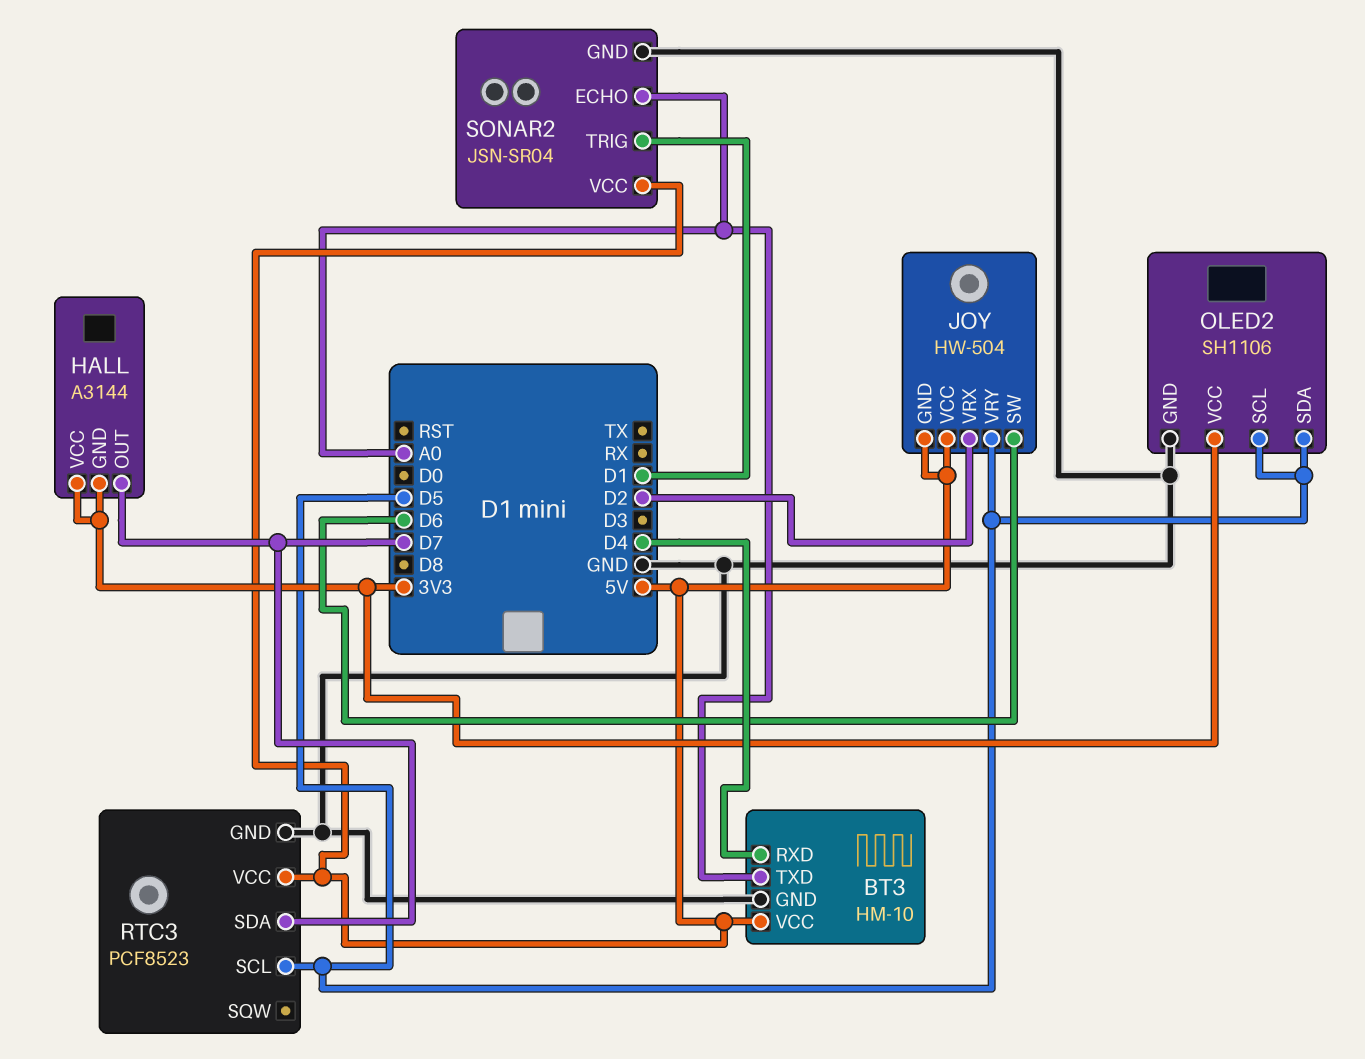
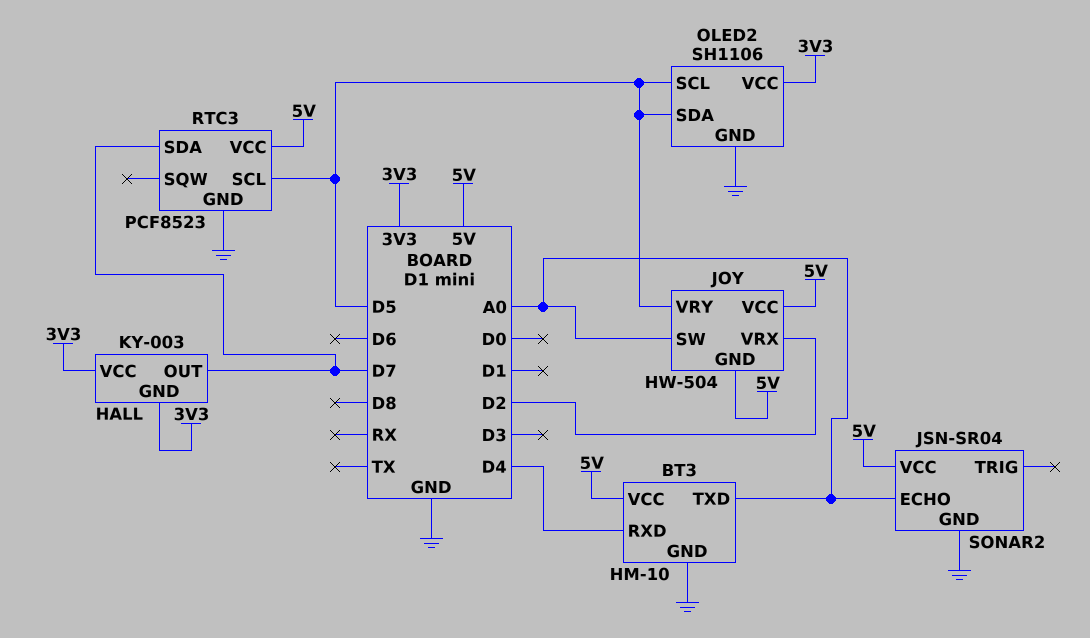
HALL: A3144 -> KY-003
JOY pin SW: D6 -> A0
SONAR2 pin TRIG: D1 -> none

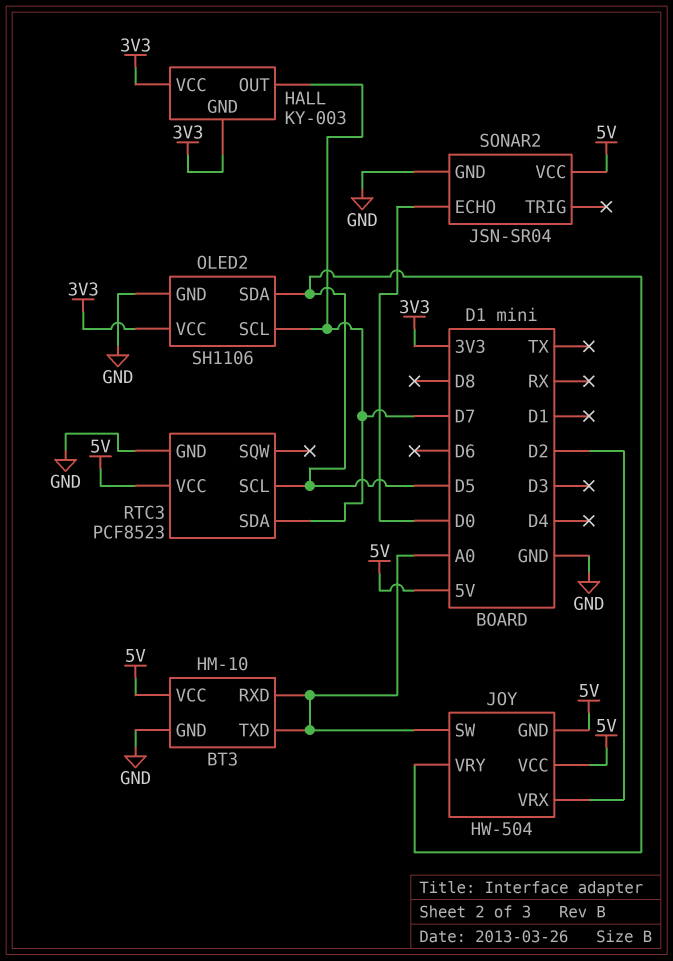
BT3 pin RXD: D4 -> A0
OLED2 pin SCL: D5 -> D7
SONAR2 pin ECHO: A0 -> D0

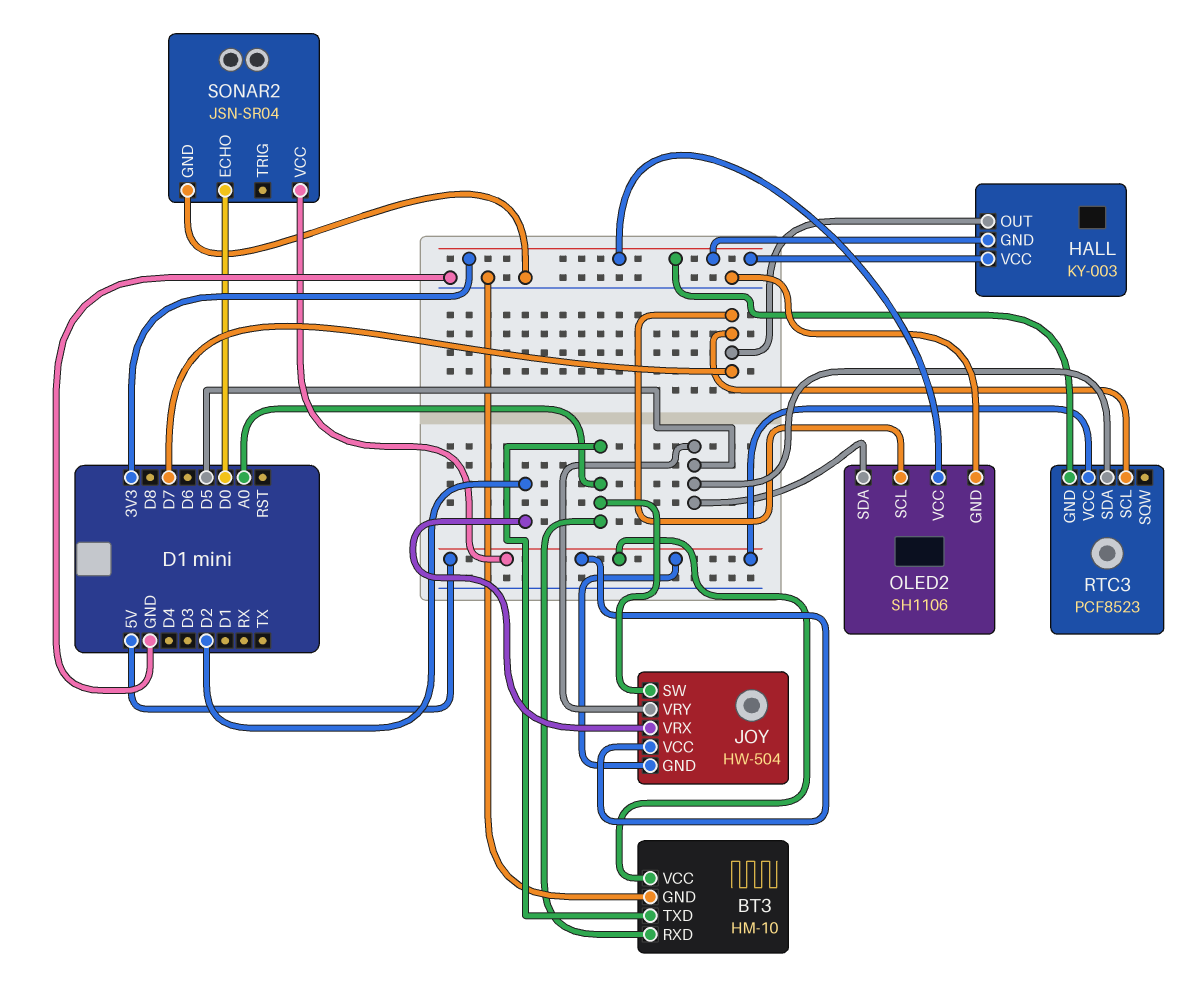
RTC3 pin GND: GND -> 3V3
RTC3 pin SCL: D5 -> D7
RTC3 pin SDA: D7 -> D5

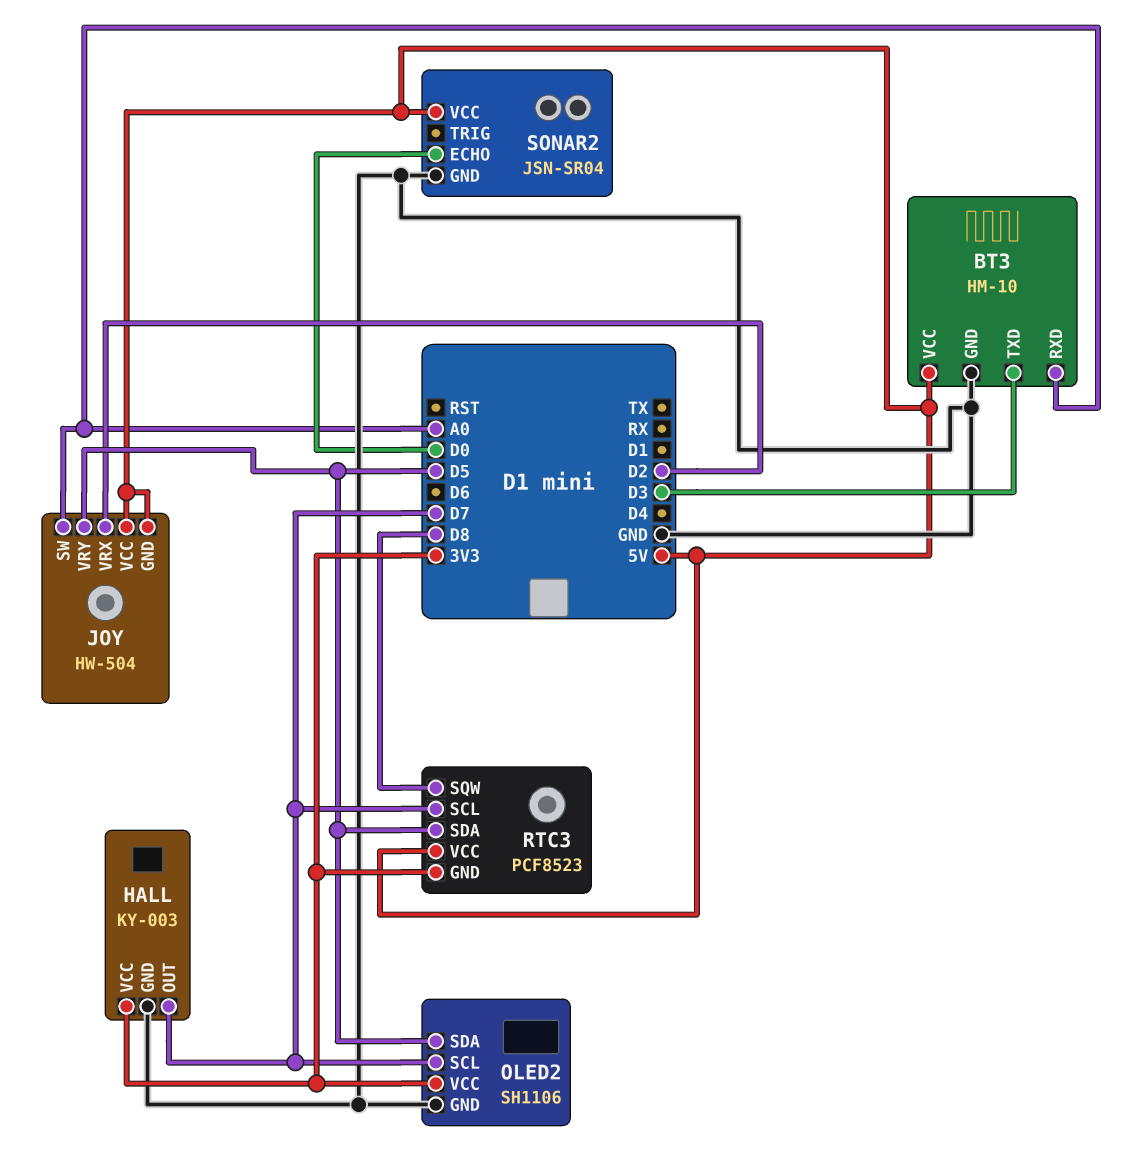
BT3 pin TXD: A0 -> D3
HALL pin GND: 3V3 -> GND
RTC3 pin SQW: none -> D8

